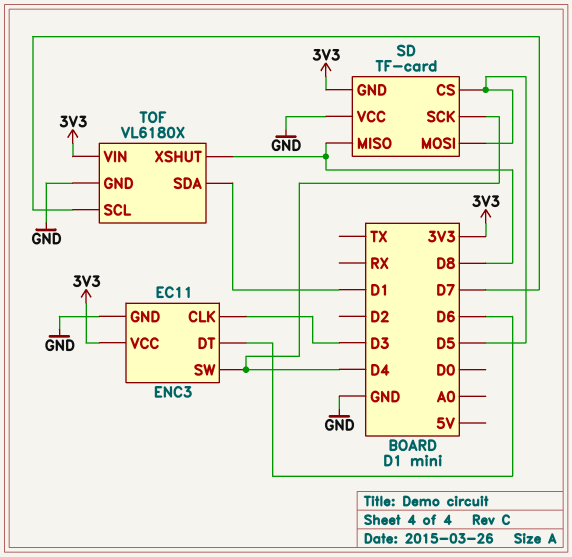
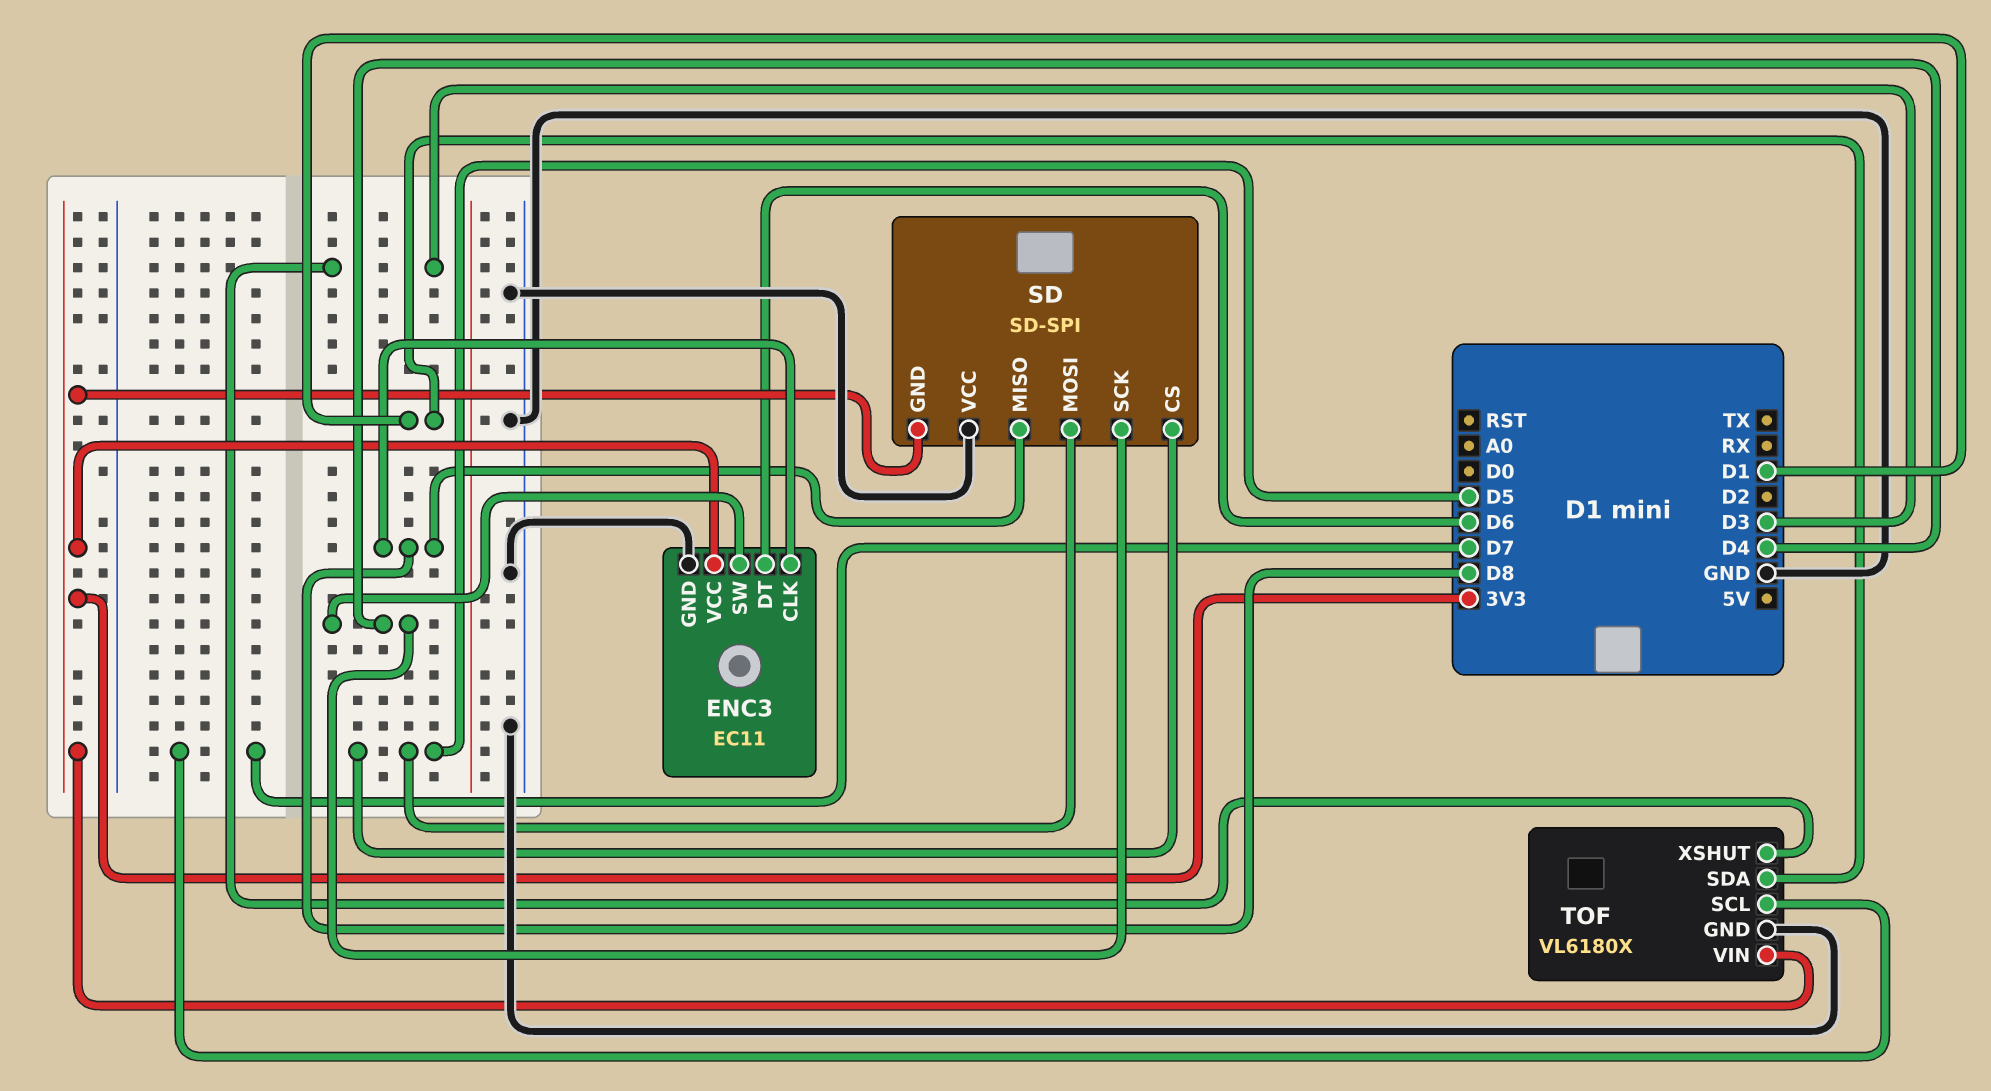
ENC3 pin CLK: D3 -> D8
SD: TF-card -> SD-SPI
TOF pin XSHUT: D8 -> D3

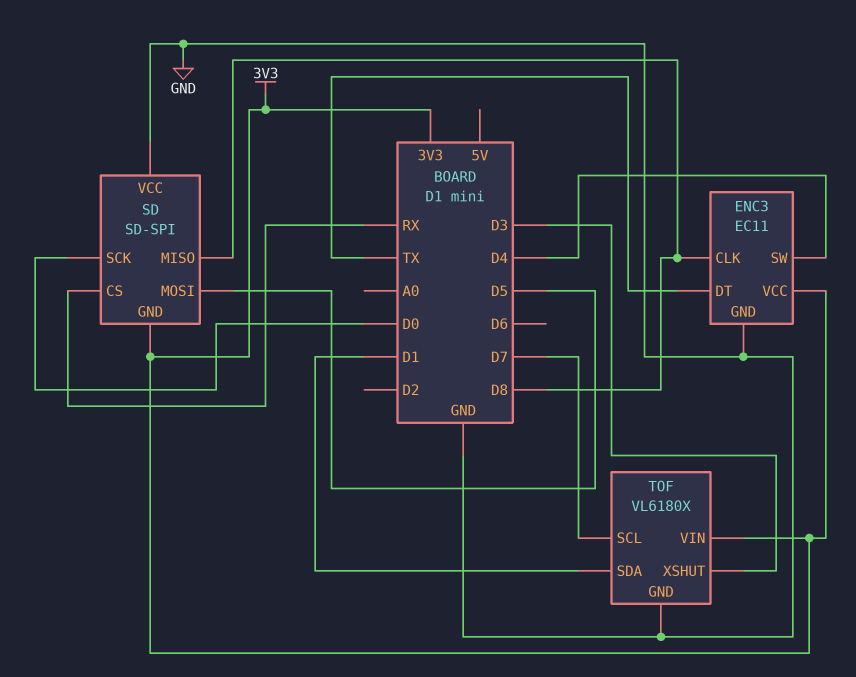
ENC3 pin DT: D6 -> TX
SD pin CS: D5 -> RX
SD pin SCK: D4 -> D0

